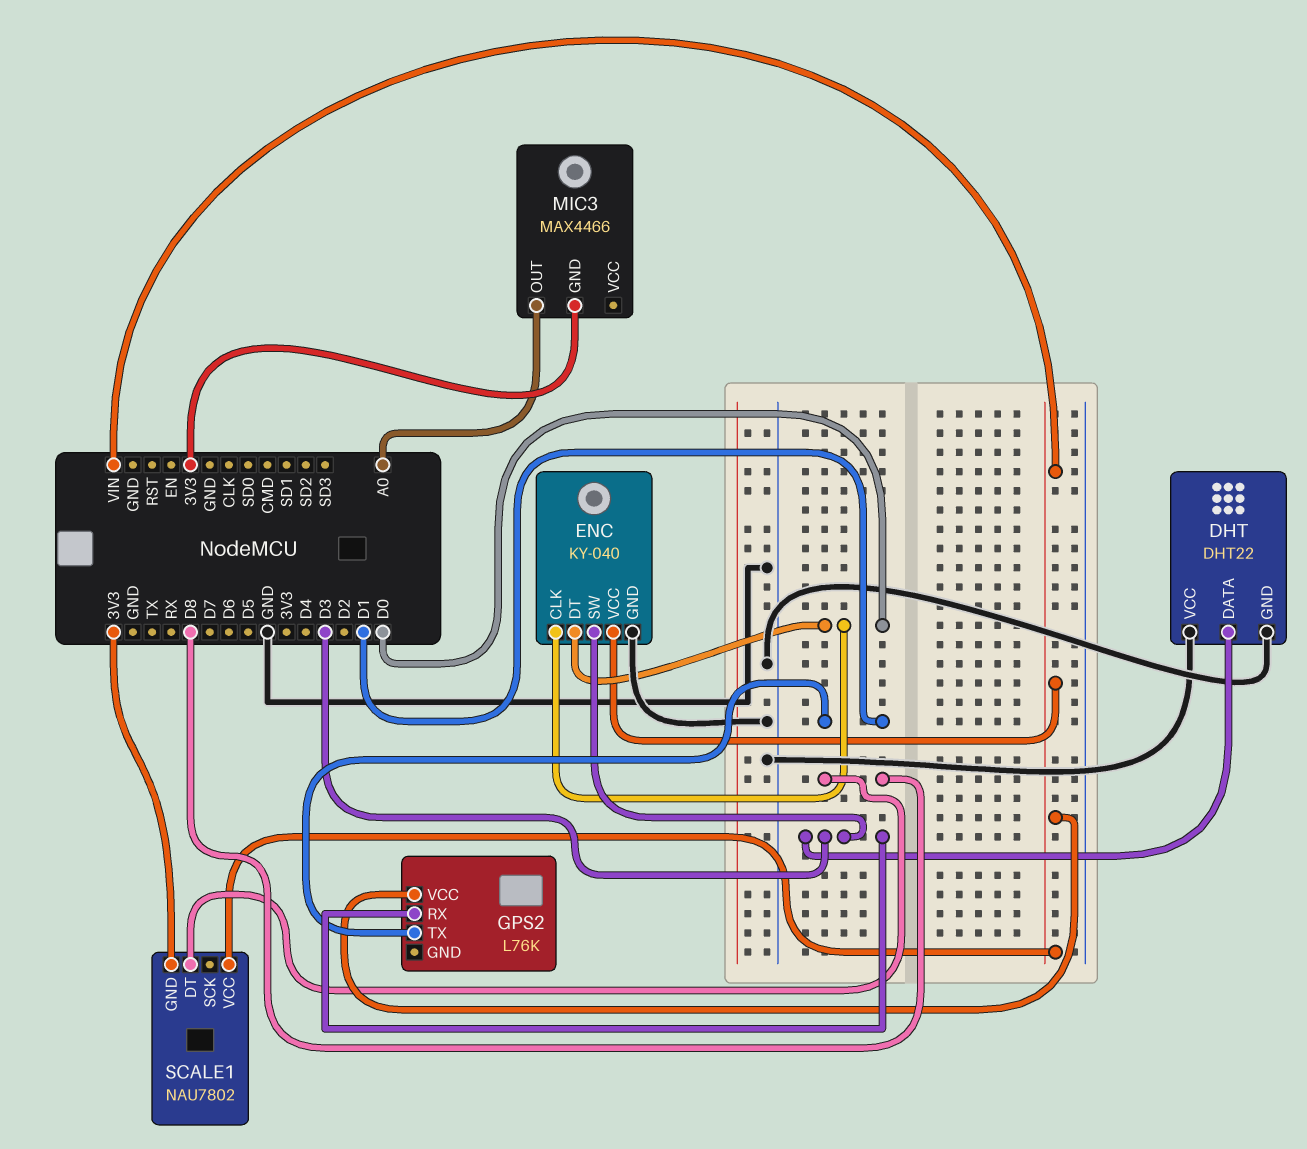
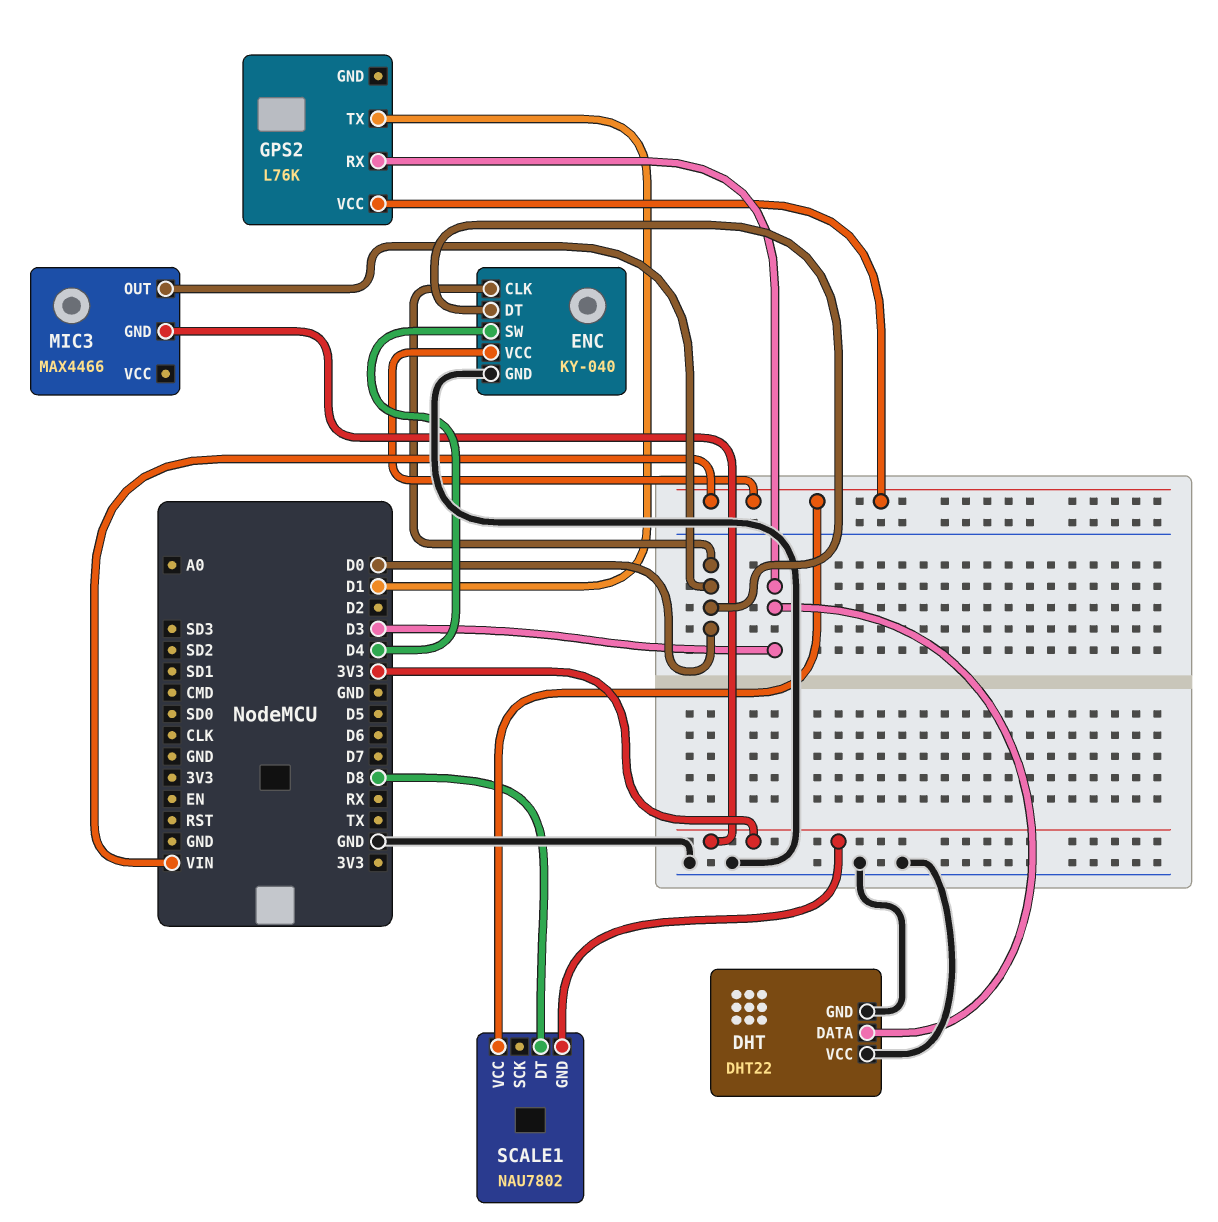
ENC pin SW: D3 -> D4
MIC3 pin OUT: A0 -> D0

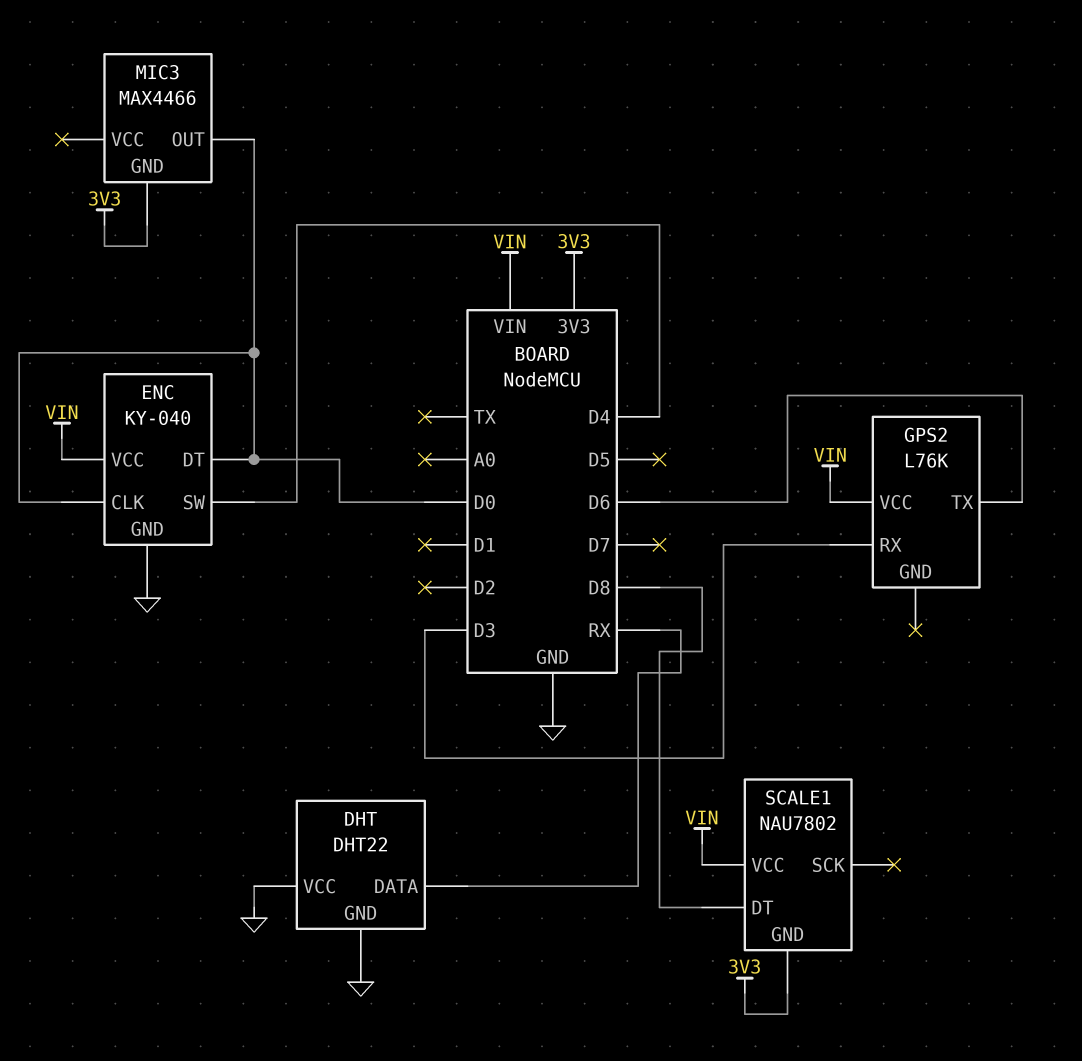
DHT pin DATA: D3 -> RX
GPS2 pin TX: D1 -> D6

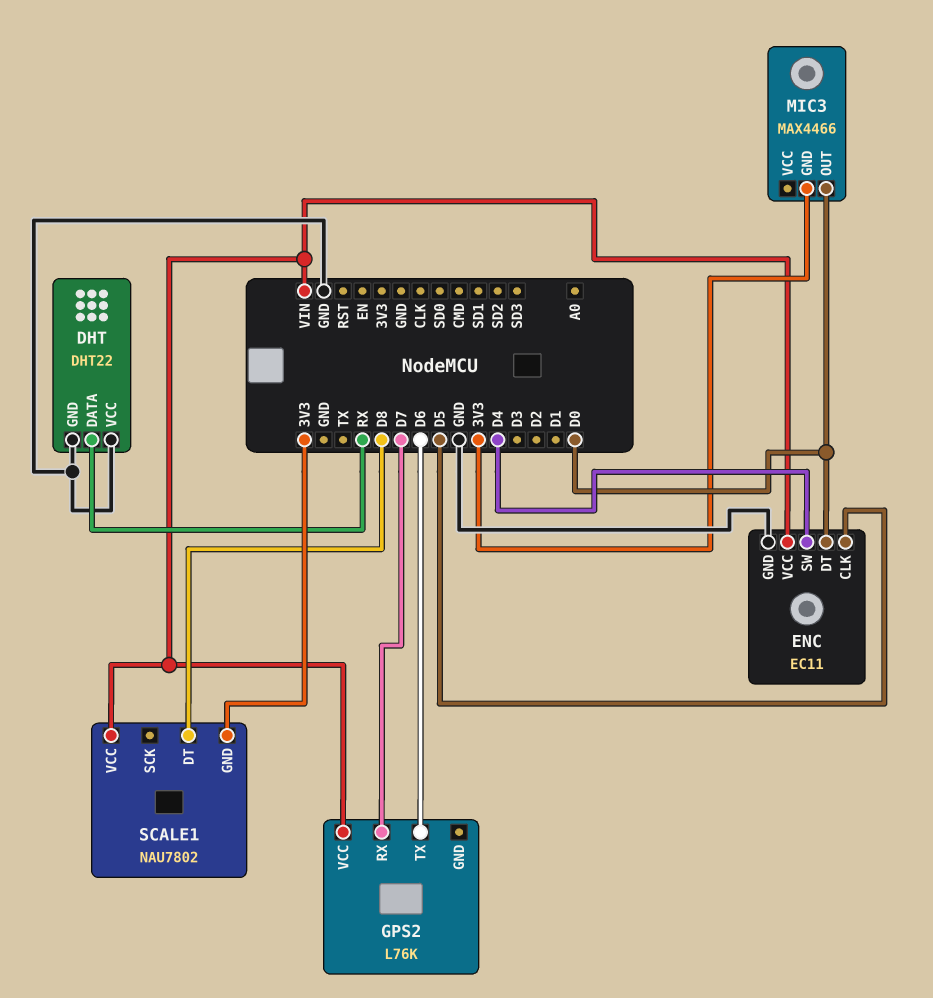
ENC: KY-040 -> EC11
ENC pin CLK: D0 -> D5
GPS2 pin RX: D3 -> D7

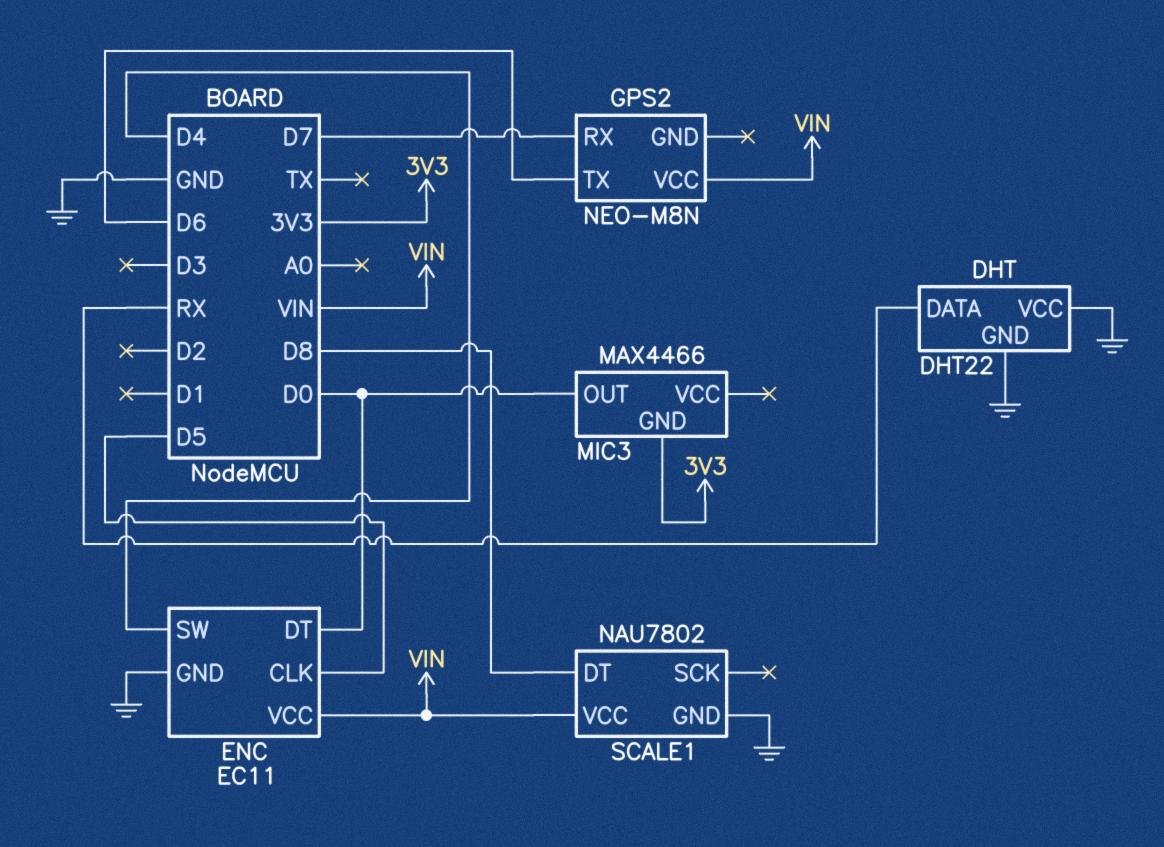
GPS2: L76K -> NEO-M8N
SCALE1 pin GND: 3V3 -> GND

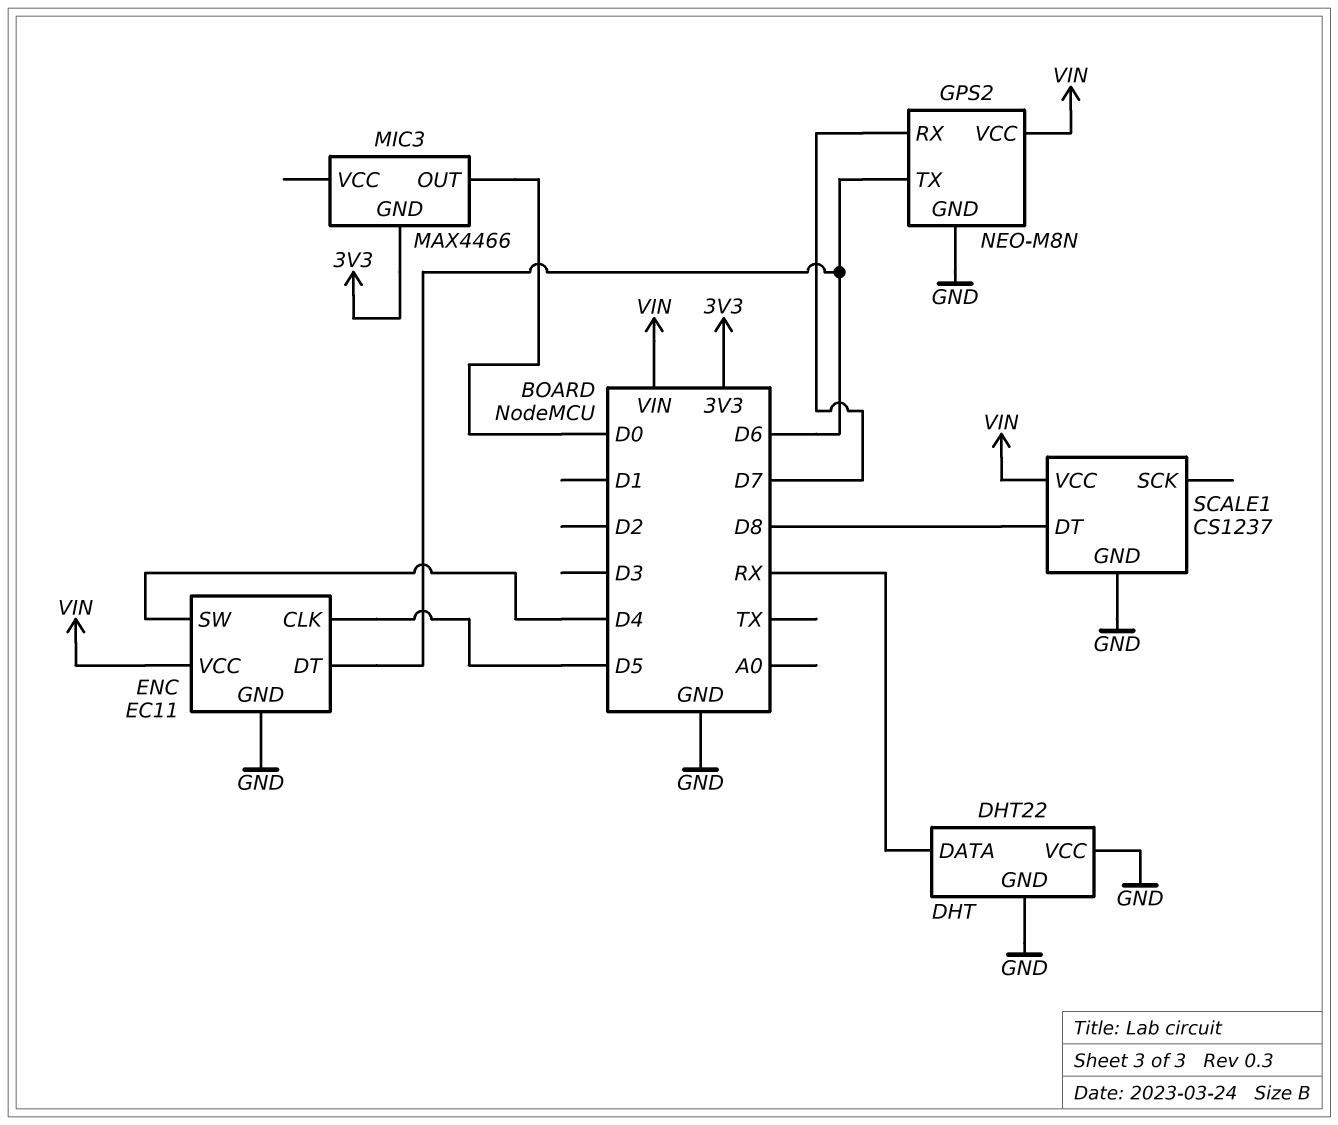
ENC pin DT: D0 -> D6
GPS2 pin GND: none -> GND
SCALE1: NAU7802 -> CS1237

